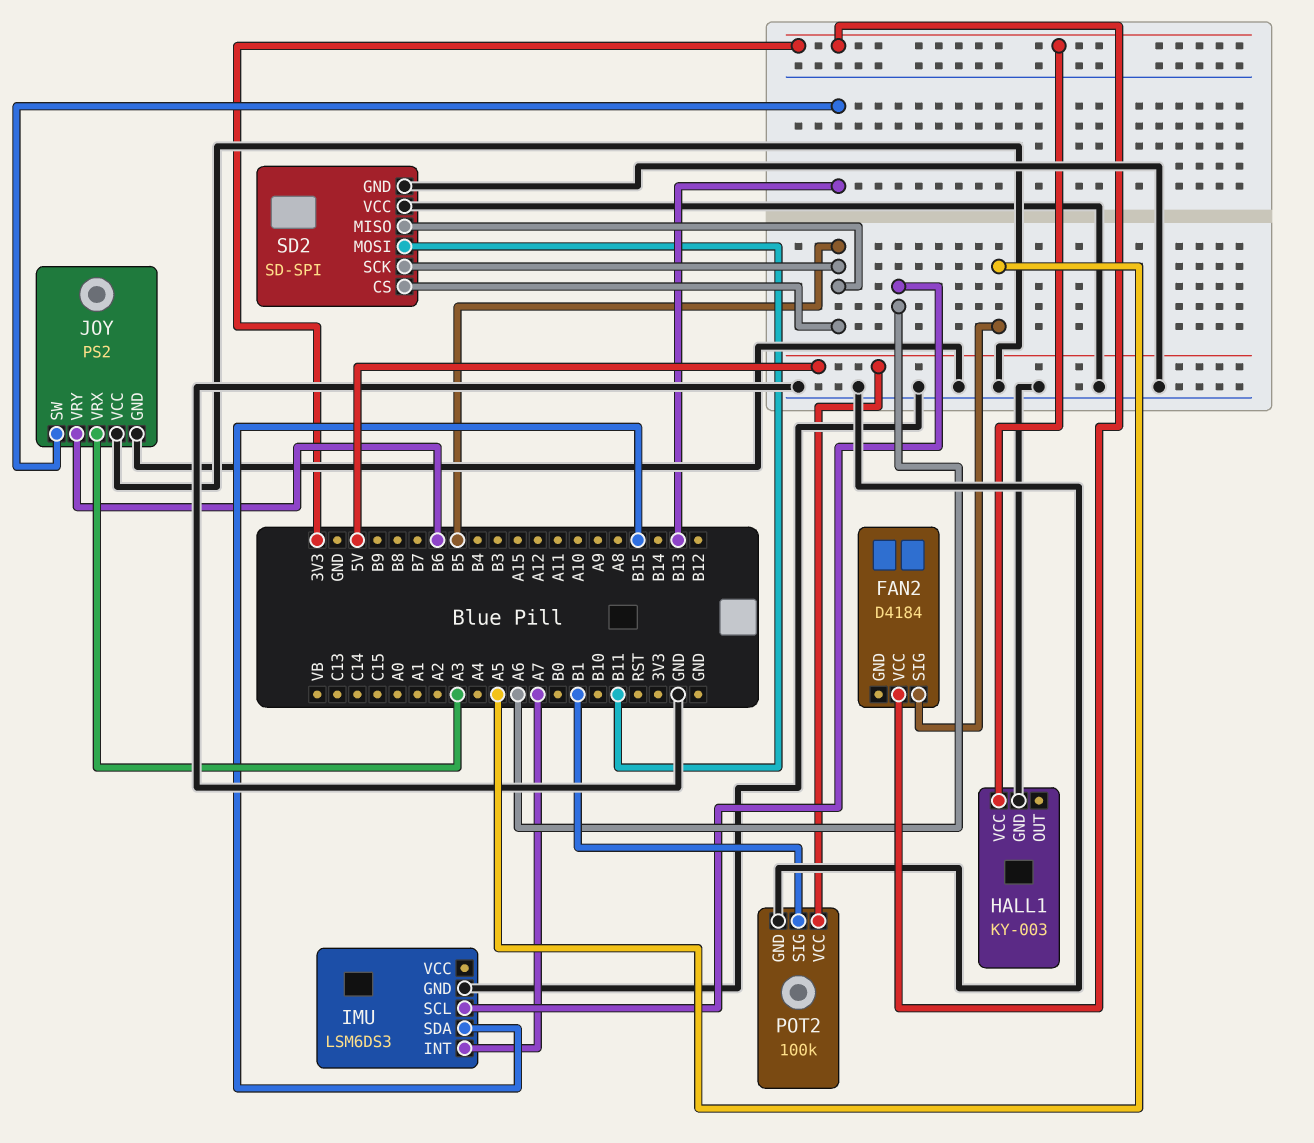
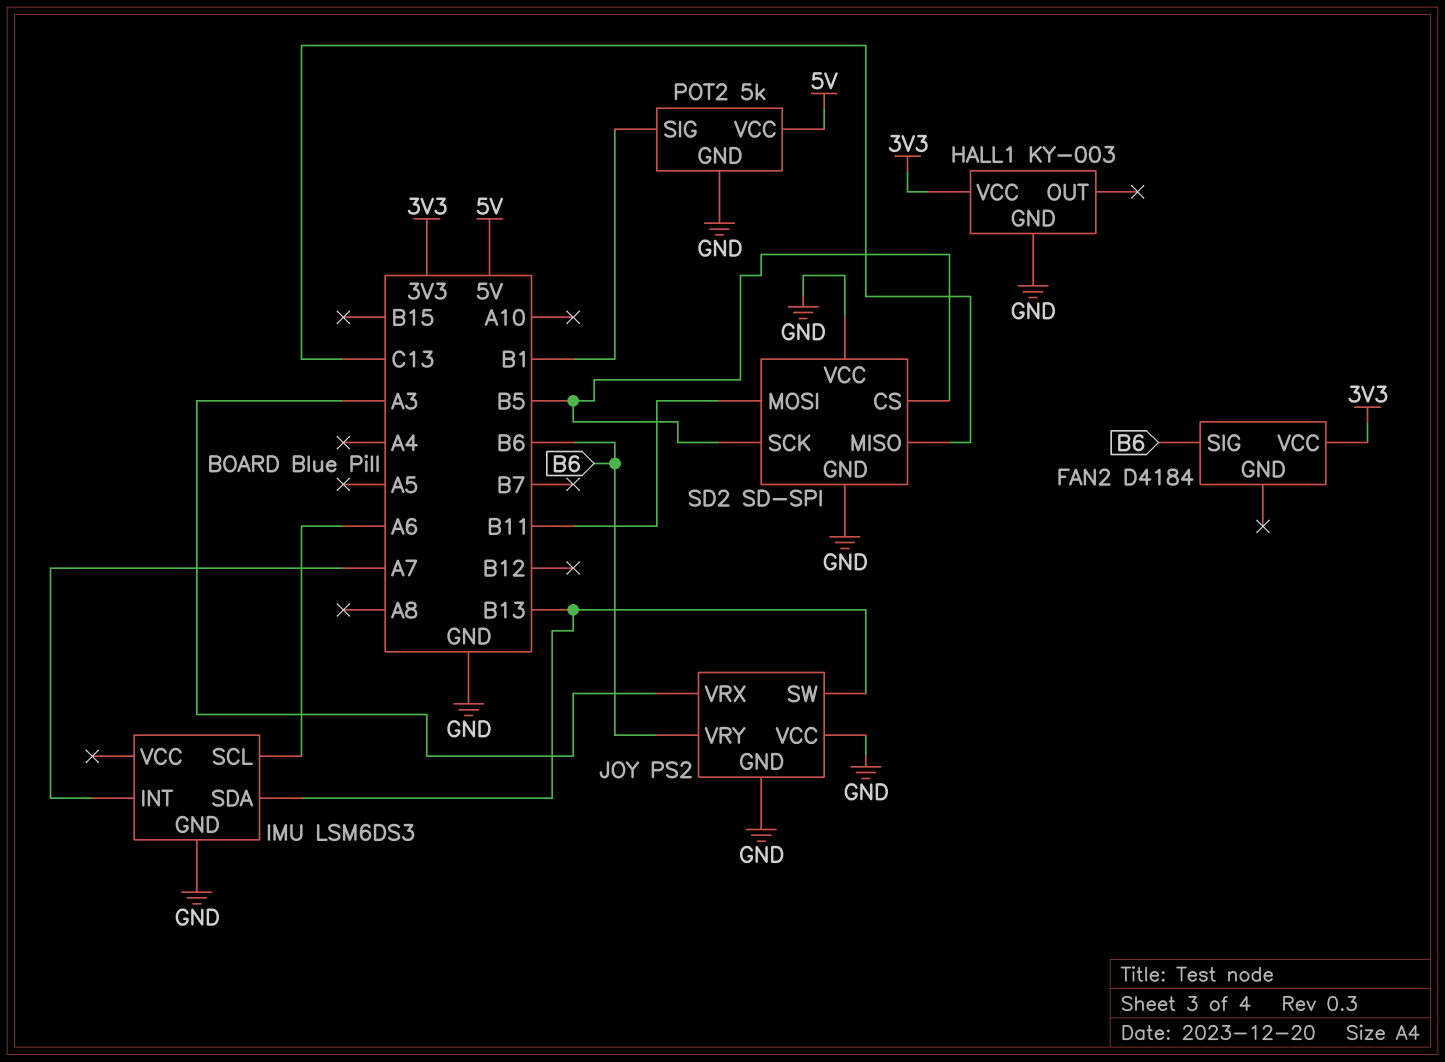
FAN2 pin SIG: A5 -> B6
IMU pin SDA: B15 -> B13
POT2: 100k -> 5k
SD2 pin MISO: B5 -> C13

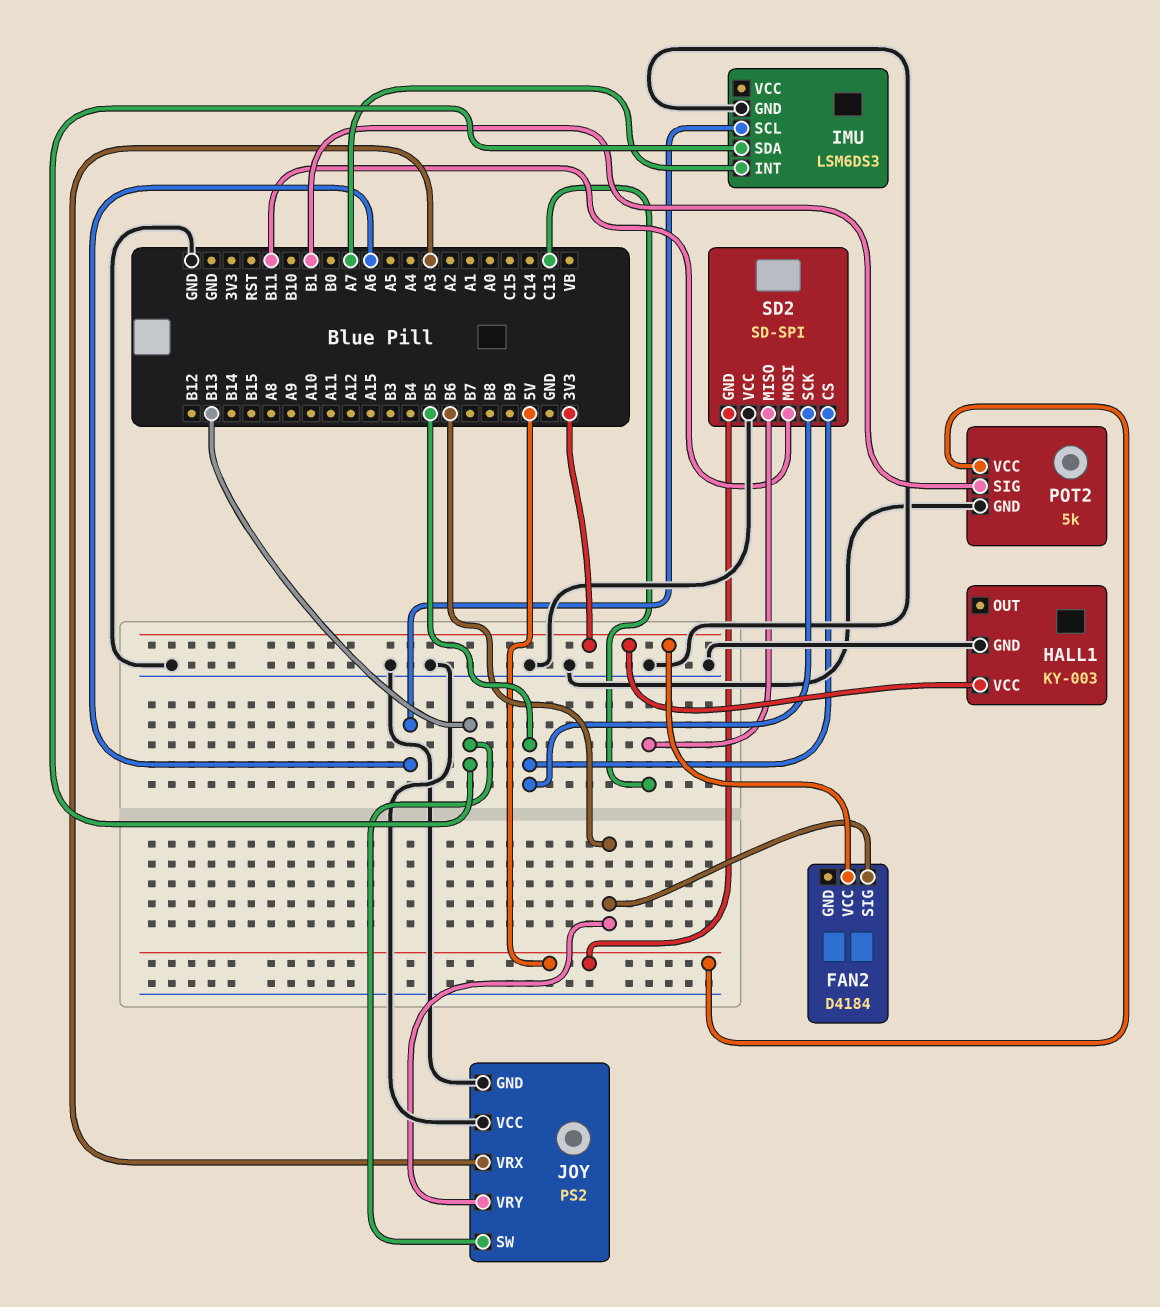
SD2 pin GND: GND -> 5V

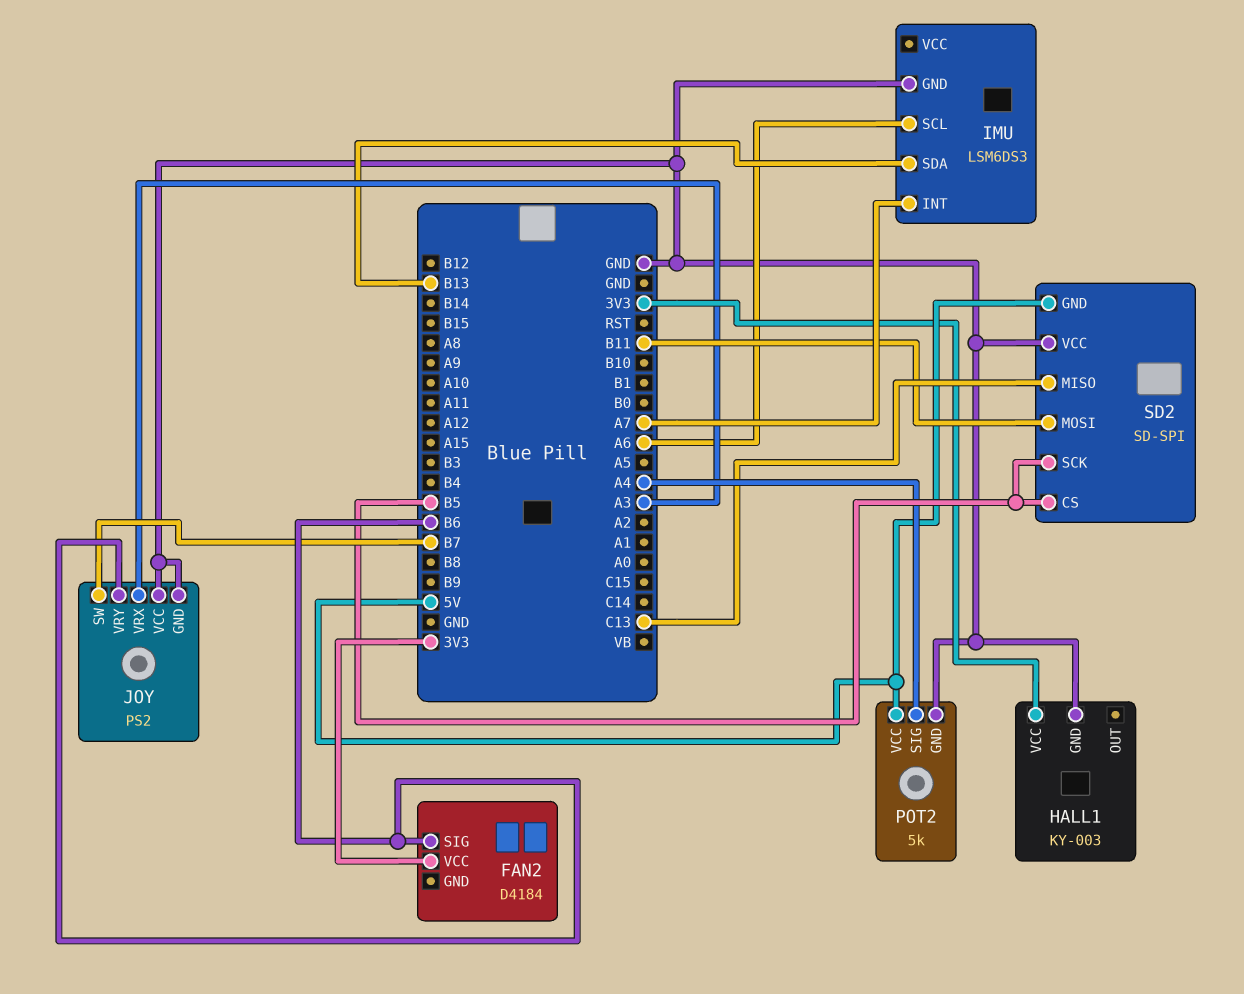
JOY pin SW: B13 -> B7
POT2 pin SIG: B1 -> A4

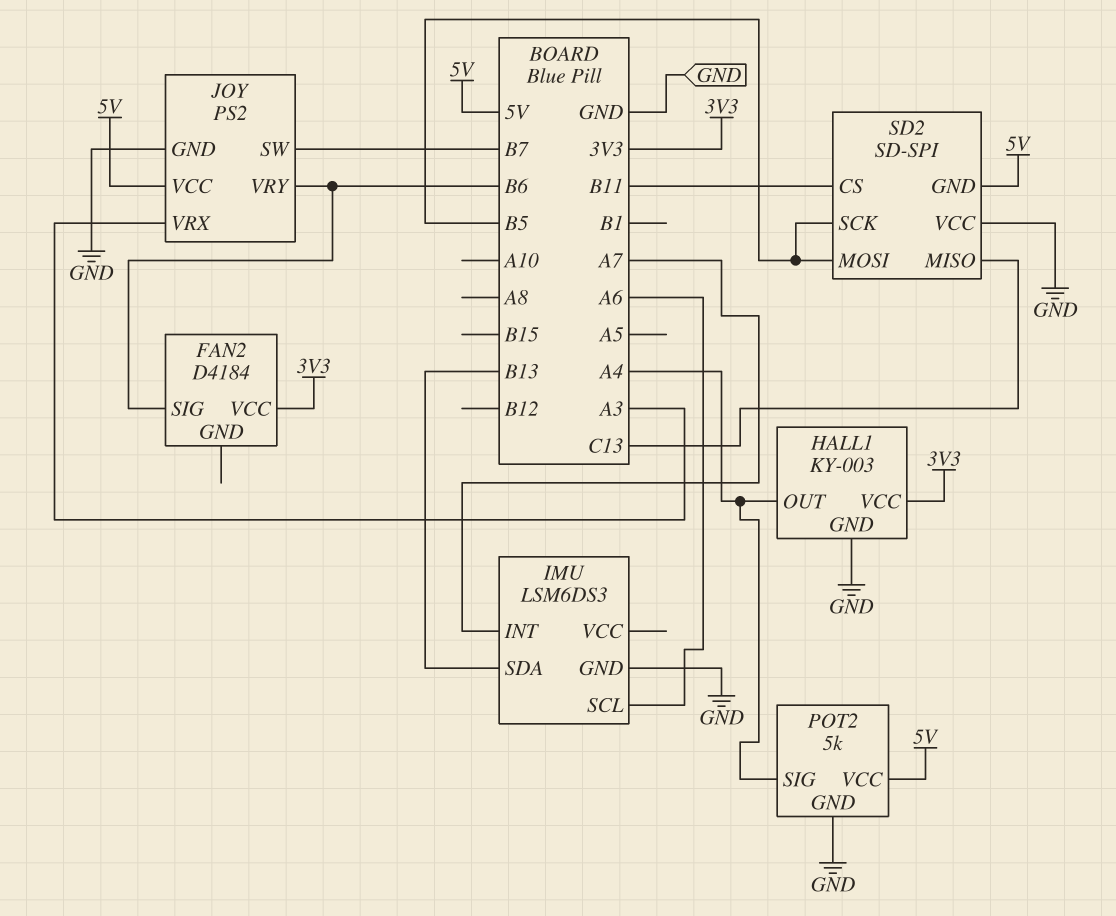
HALL1 pin OUT: none -> A4
JOY pin VCC: GND -> 5V
SD2 pin CS: B5 -> B11
SD2 pin MOSI: B11 -> B5

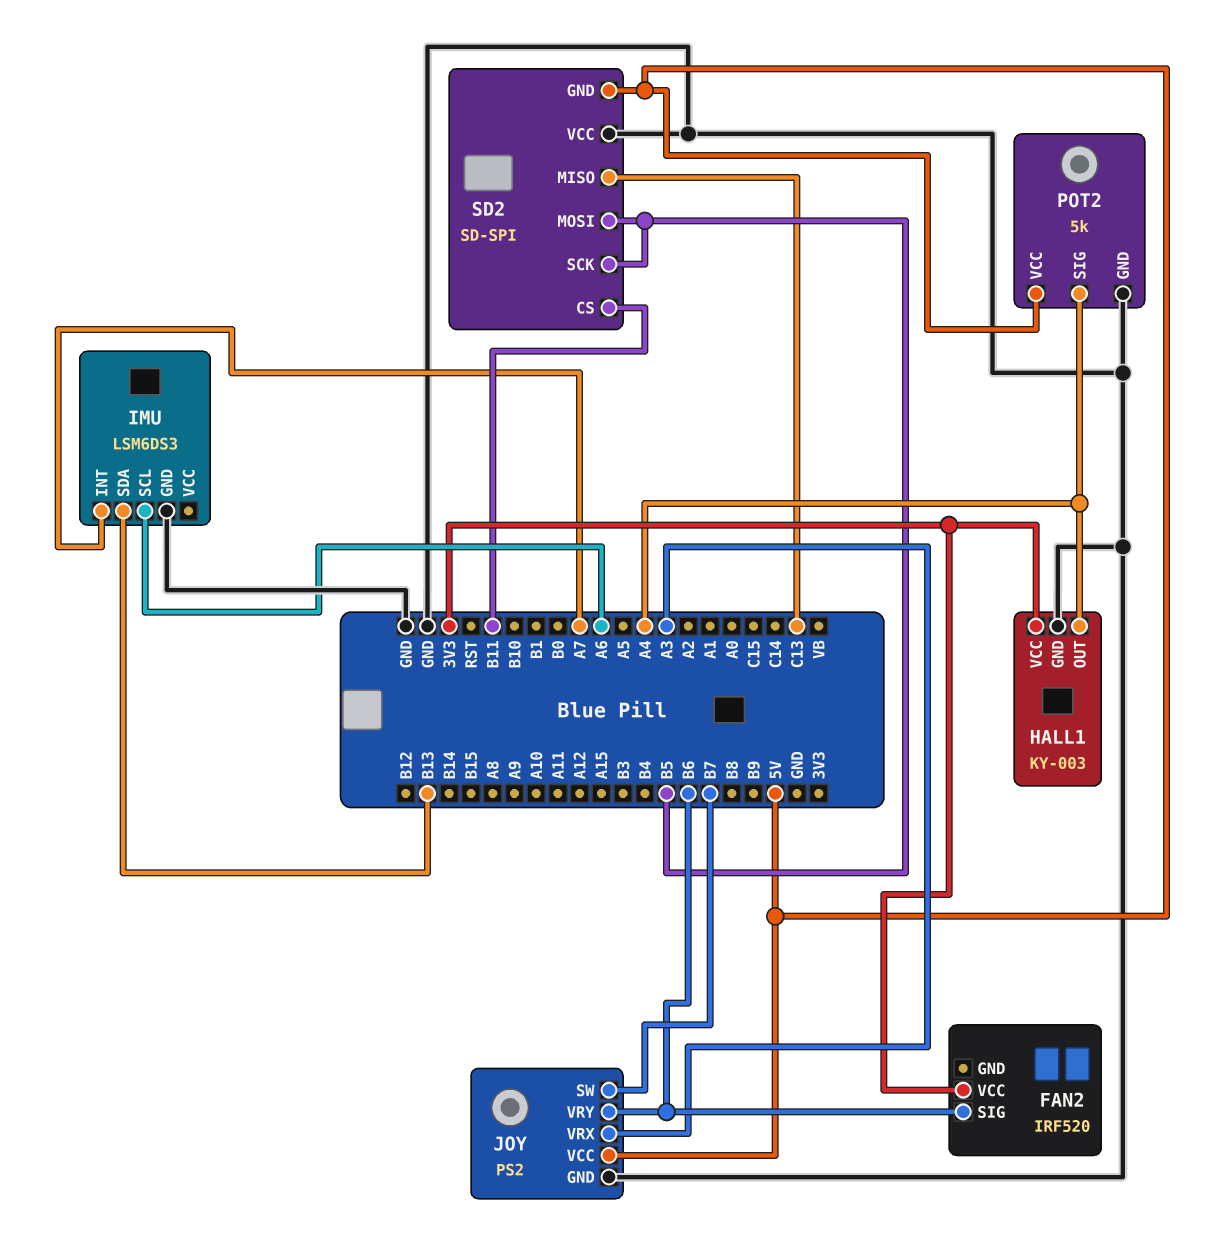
FAN2: D4184 -> IRF520

